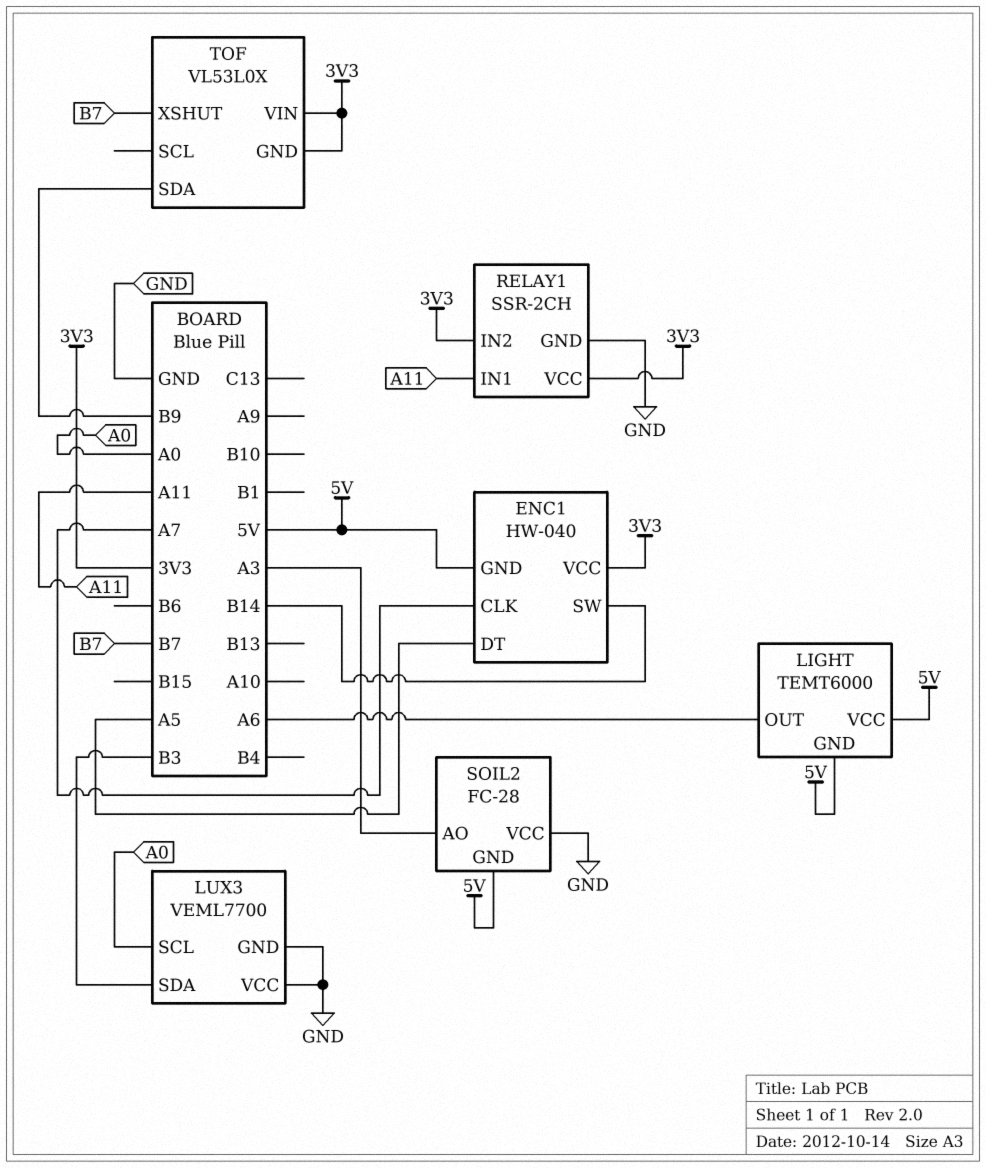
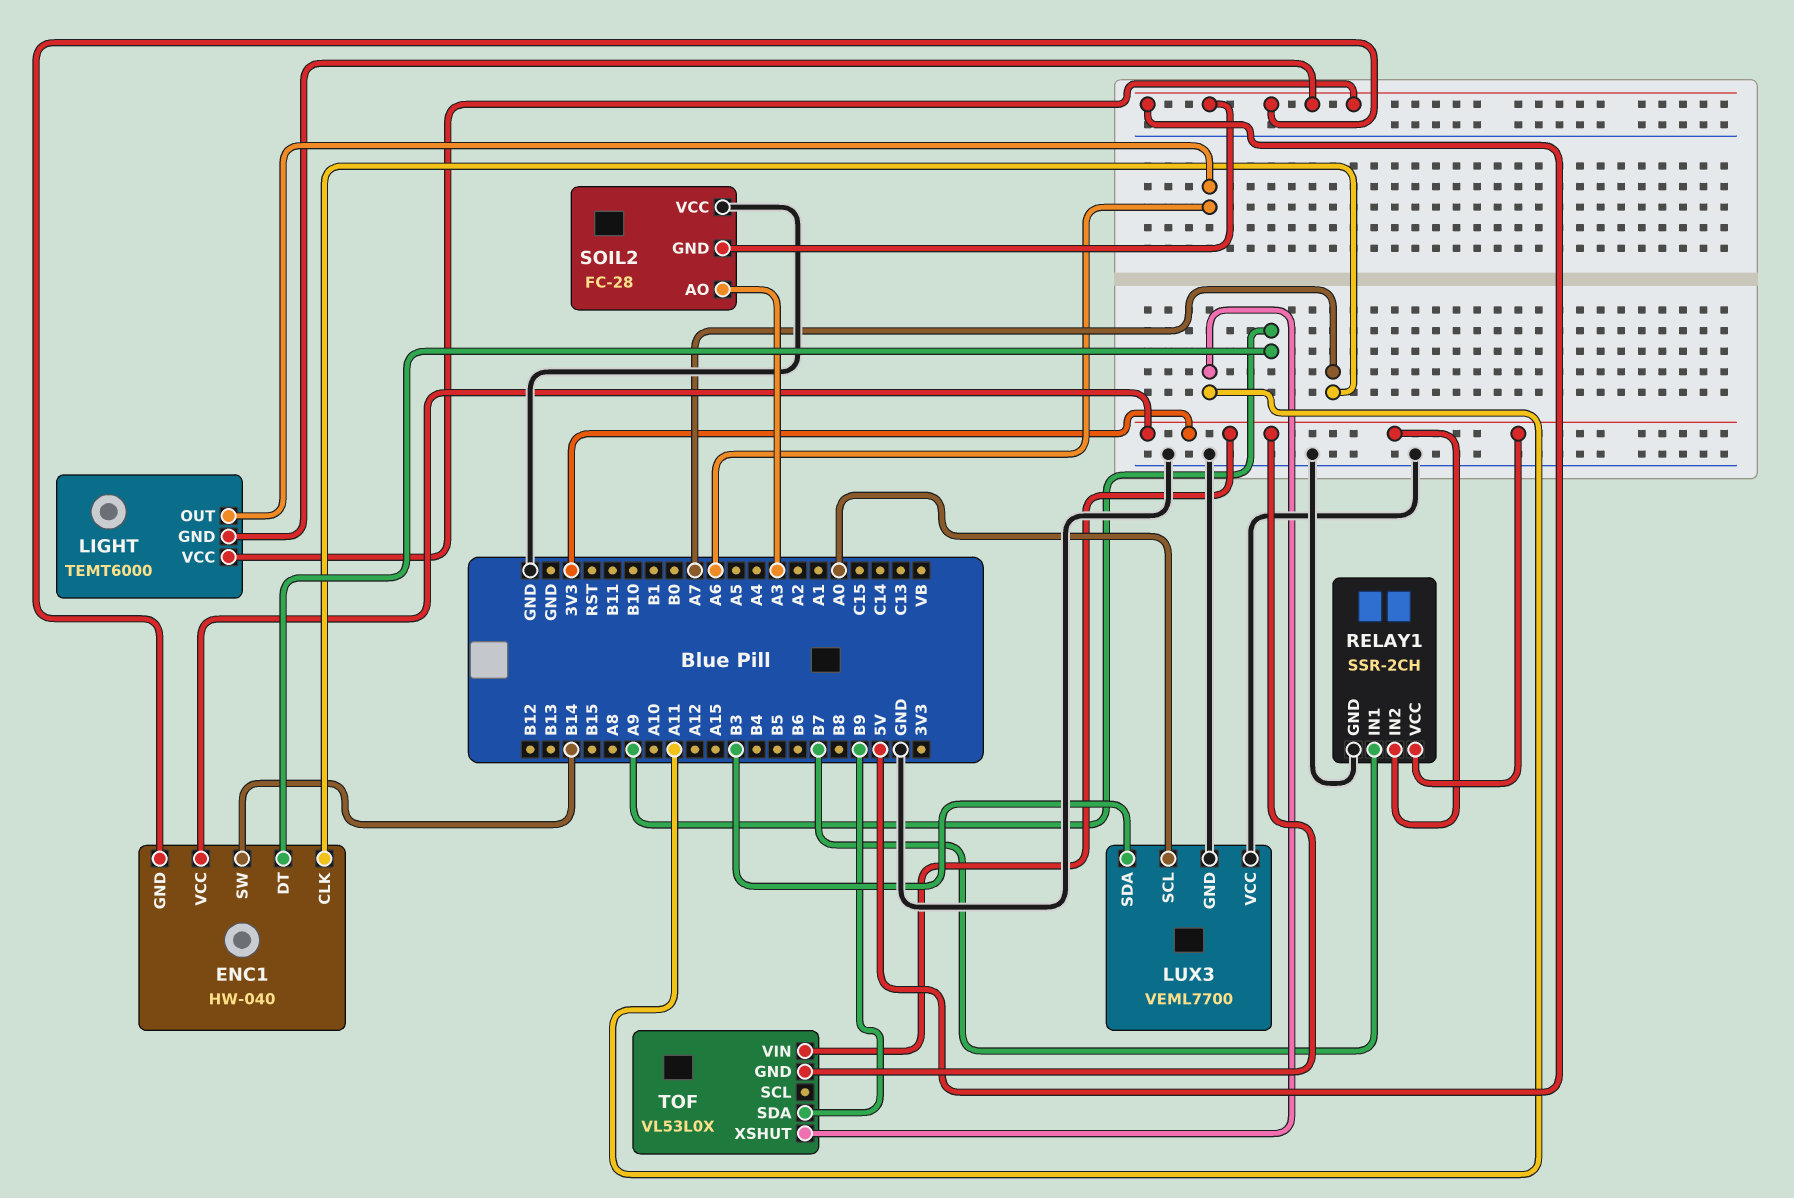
ENC1 pin DT: A5 -> A9
RELAY1 pin IN1: A11 -> B7
TOF pin XSHUT: B7 -> A11

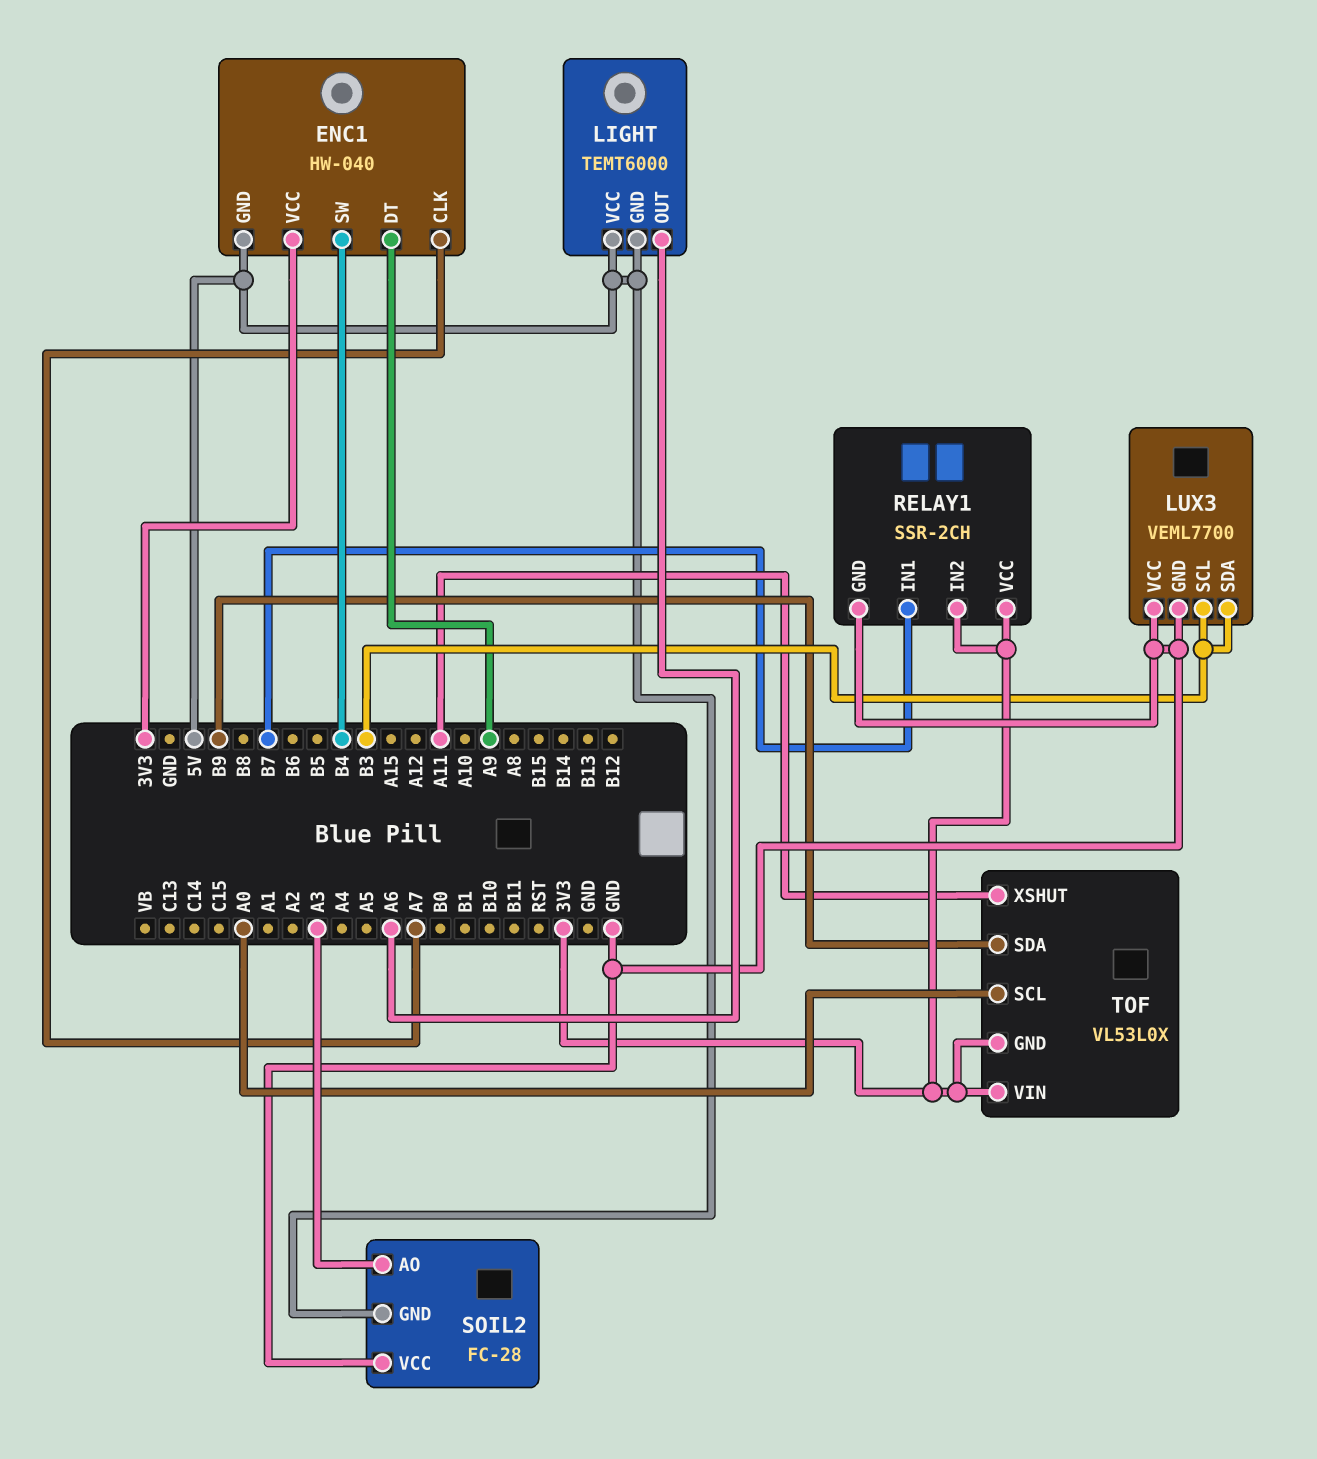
ENC1 pin SW: B14 -> B4
LUX3 pin SCL: A0 -> B3
TOF pin SCL: none -> A0

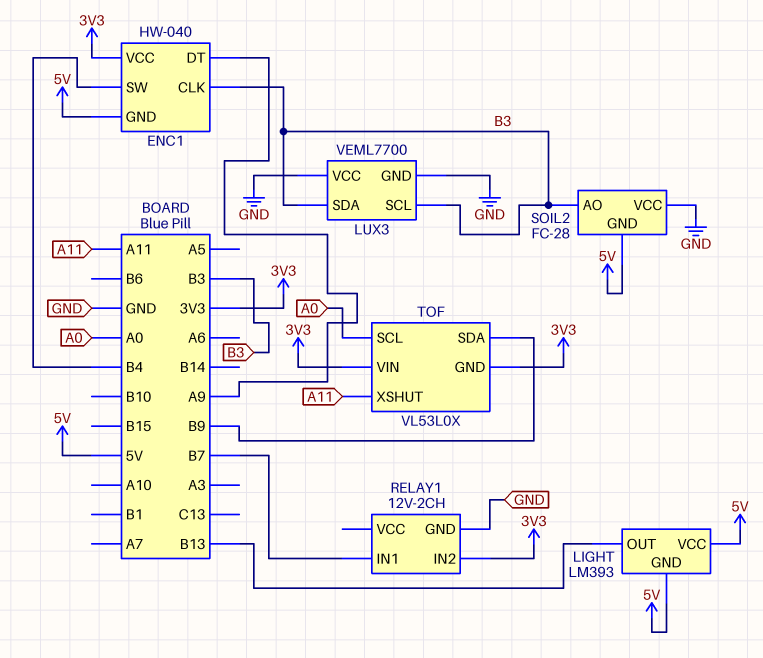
ENC1 pin CLK: A7 -> B3
LIGHT: TEMT6000 -> LM393
LIGHT pin OUT: A6 -> B13
RELAY1: SSR-2CH -> 12V-2CH
RELAY1 pin VCC: 3V3 -> none
SOIL2 pin AO: A3 -> B3

